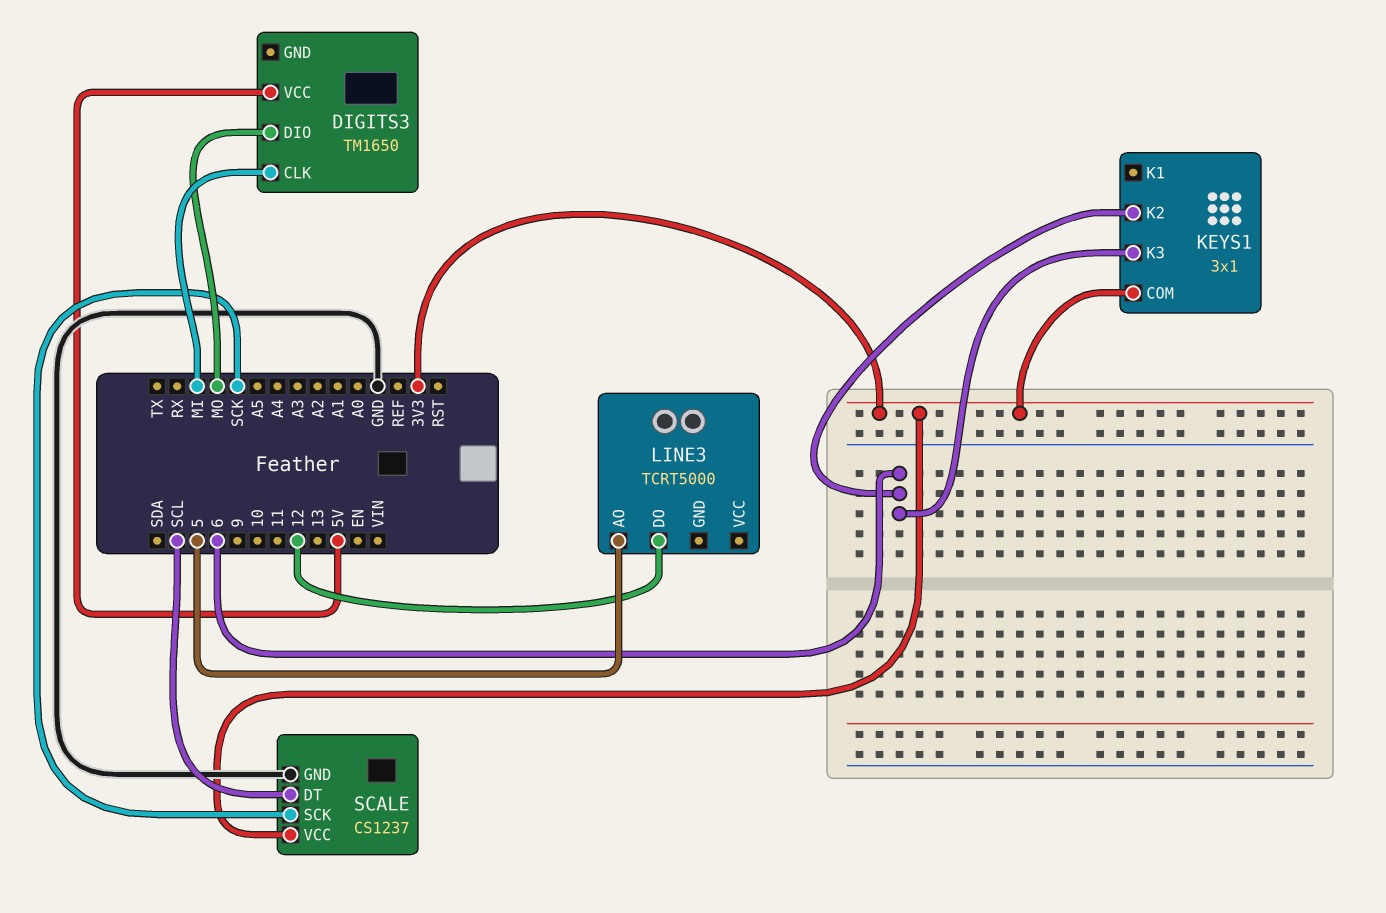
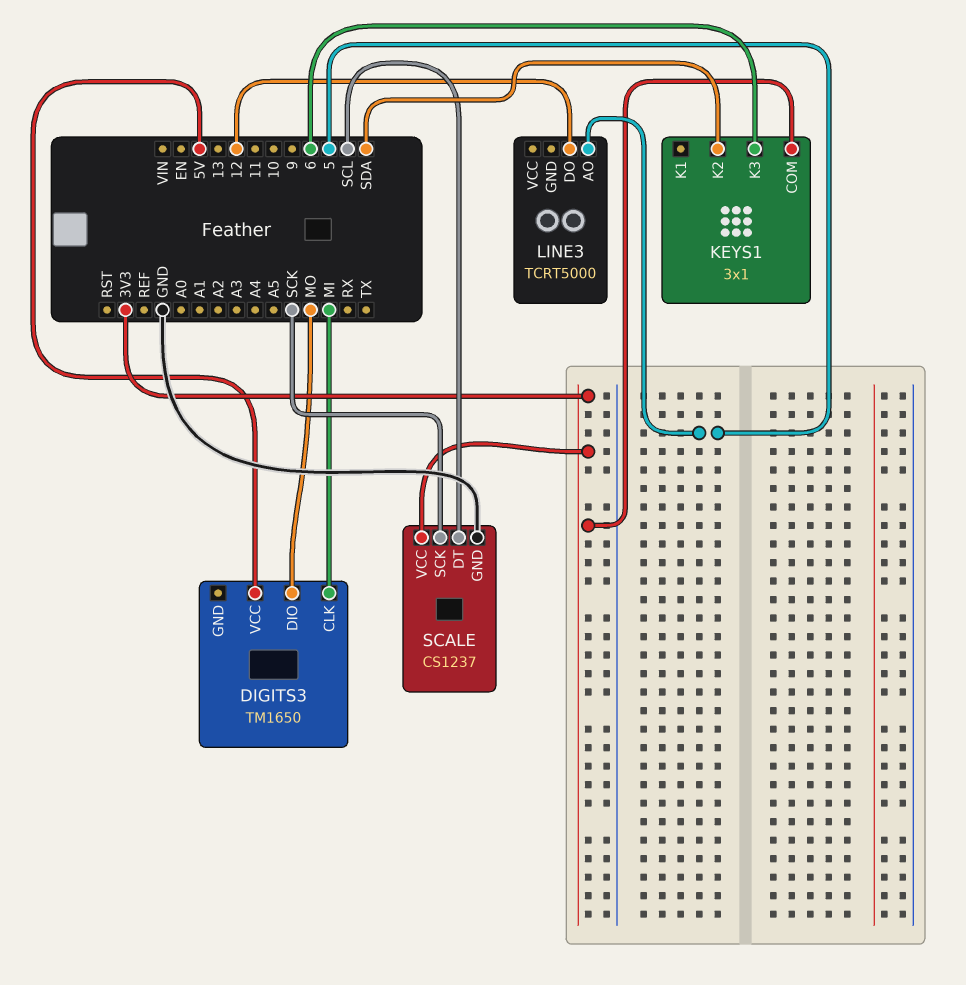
KEYS1 pin K2: 6 -> SDA

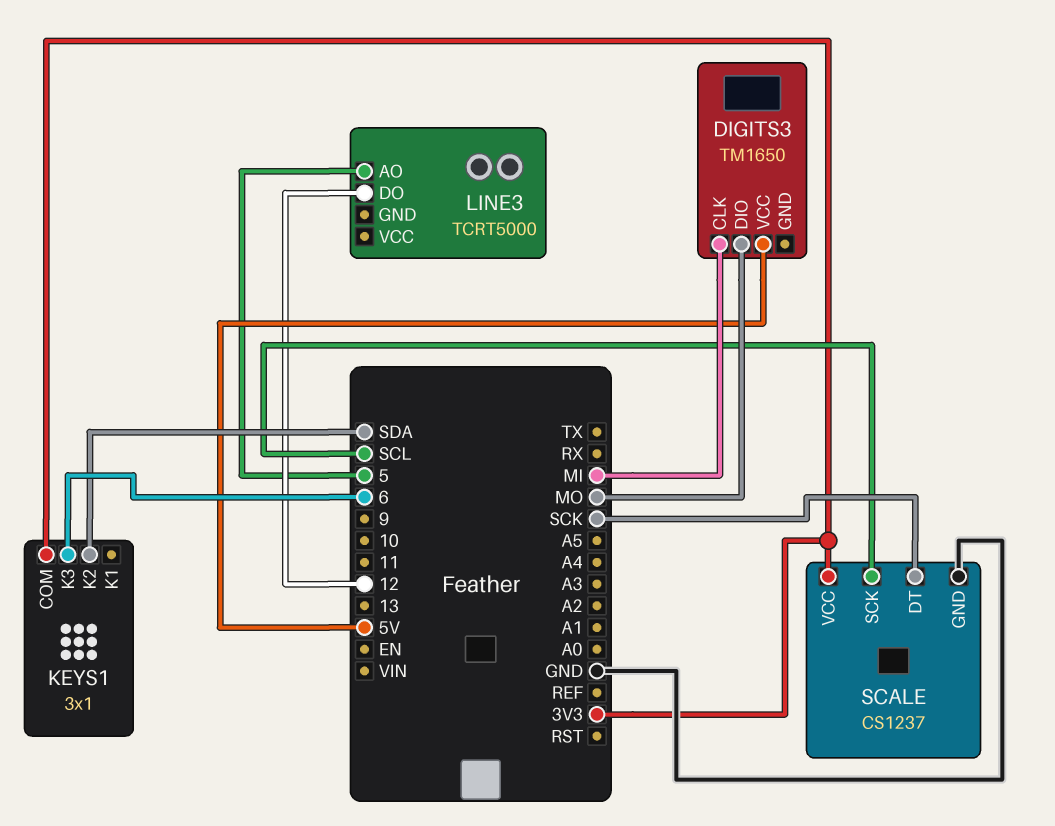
SCALE pin DT: SCL -> SCK
SCALE pin SCK: SCK -> SCL

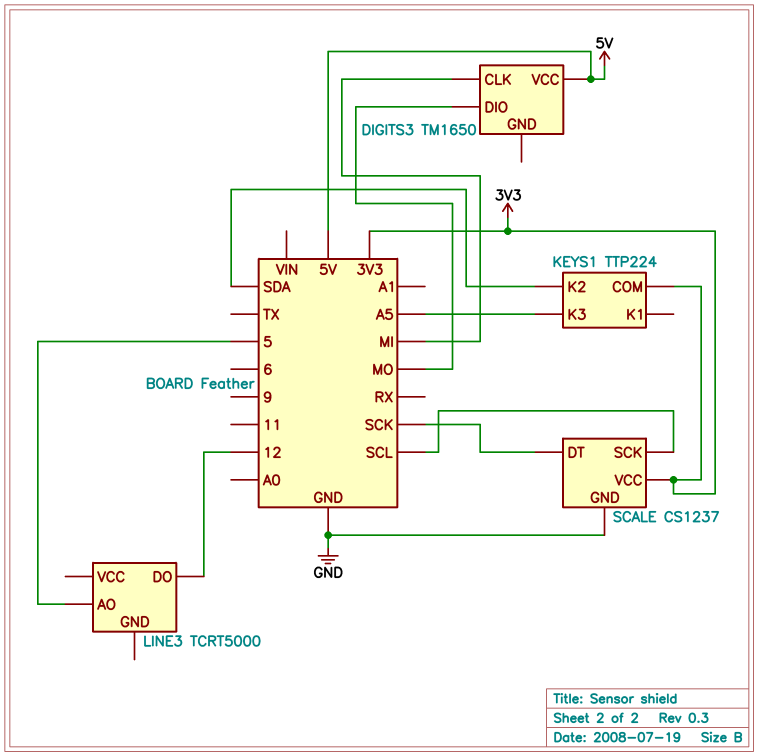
KEYS1: 3x1 -> TTP224
KEYS1 pin K3: 6 -> A5

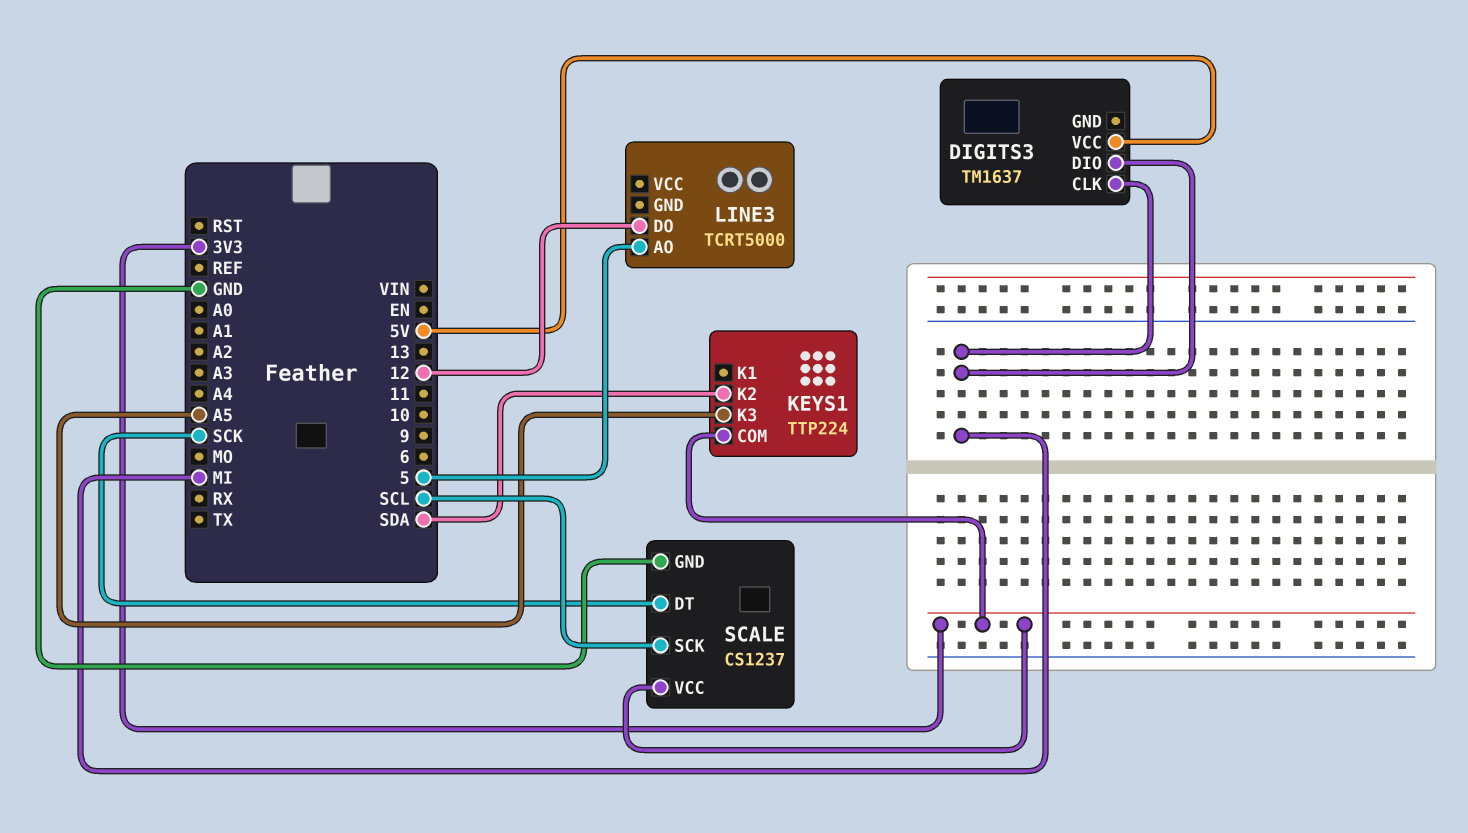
DIGITS3: TM1650 -> TM1637
DIGITS3 pin DIO: MO -> MI

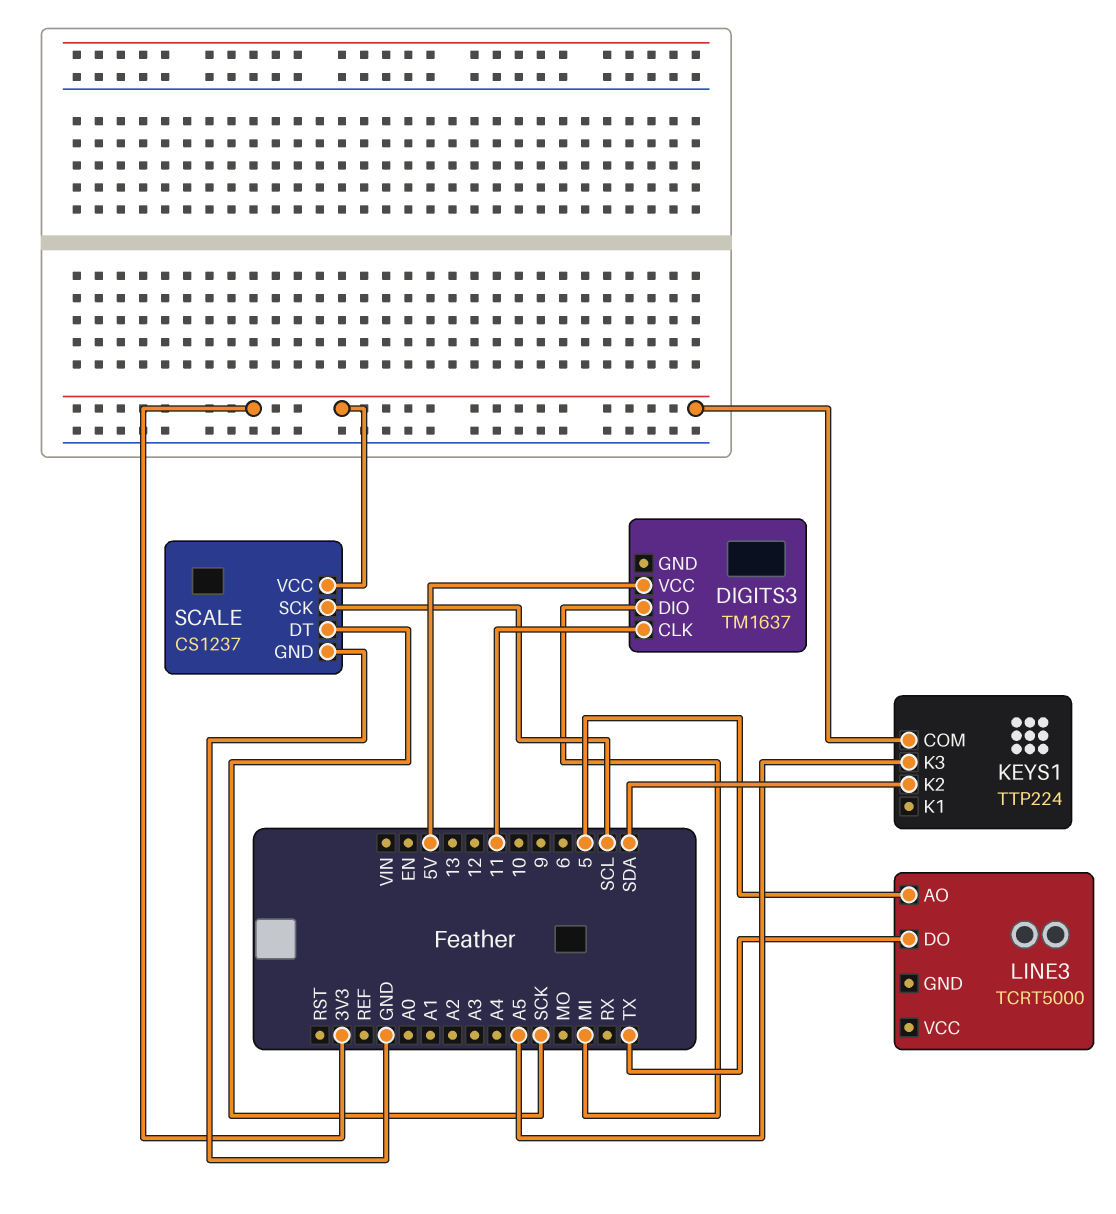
DIGITS3 pin CLK: MI -> 11
LINE3 pin DO: 12 -> TX

